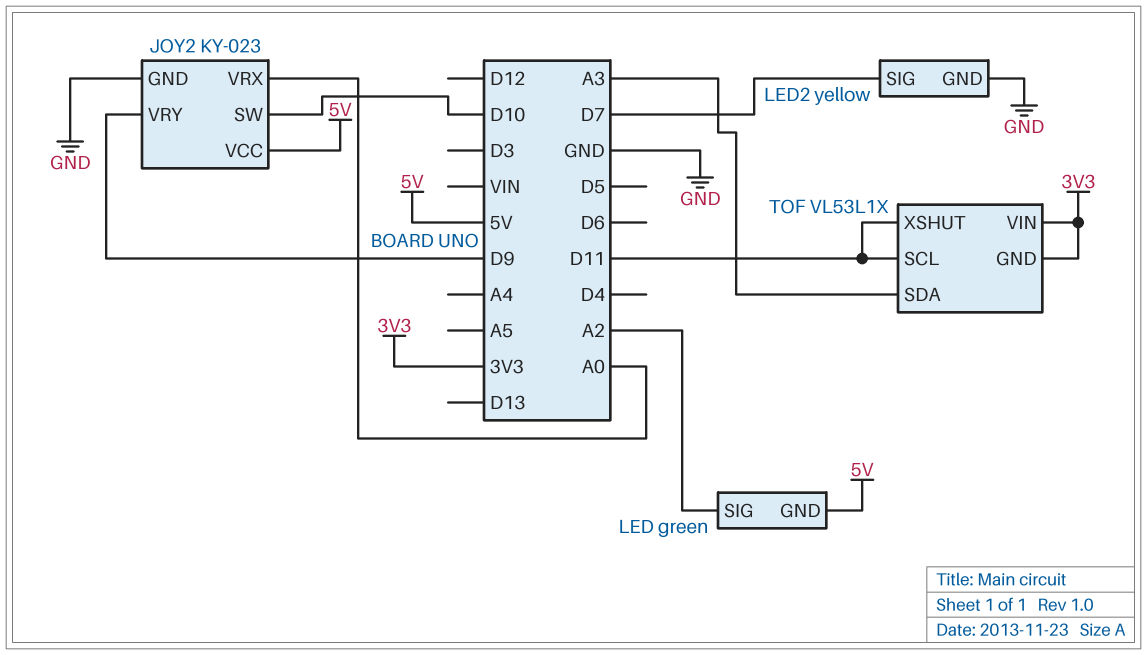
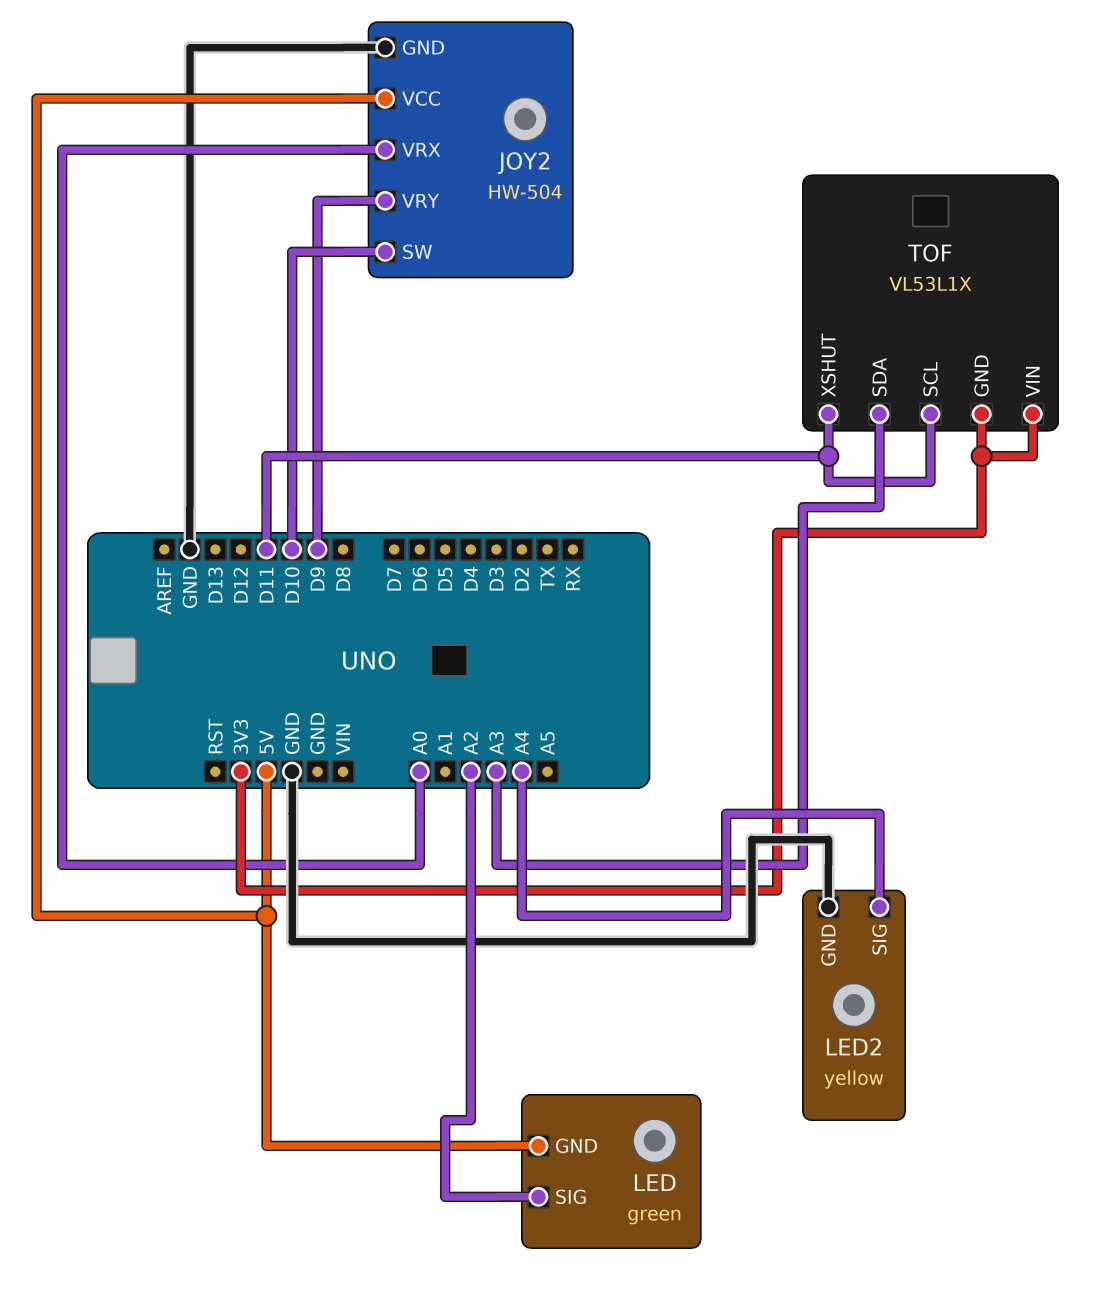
JOY2: KY-023 -> HW-504
LED2 pin SIG: D7 -> A4

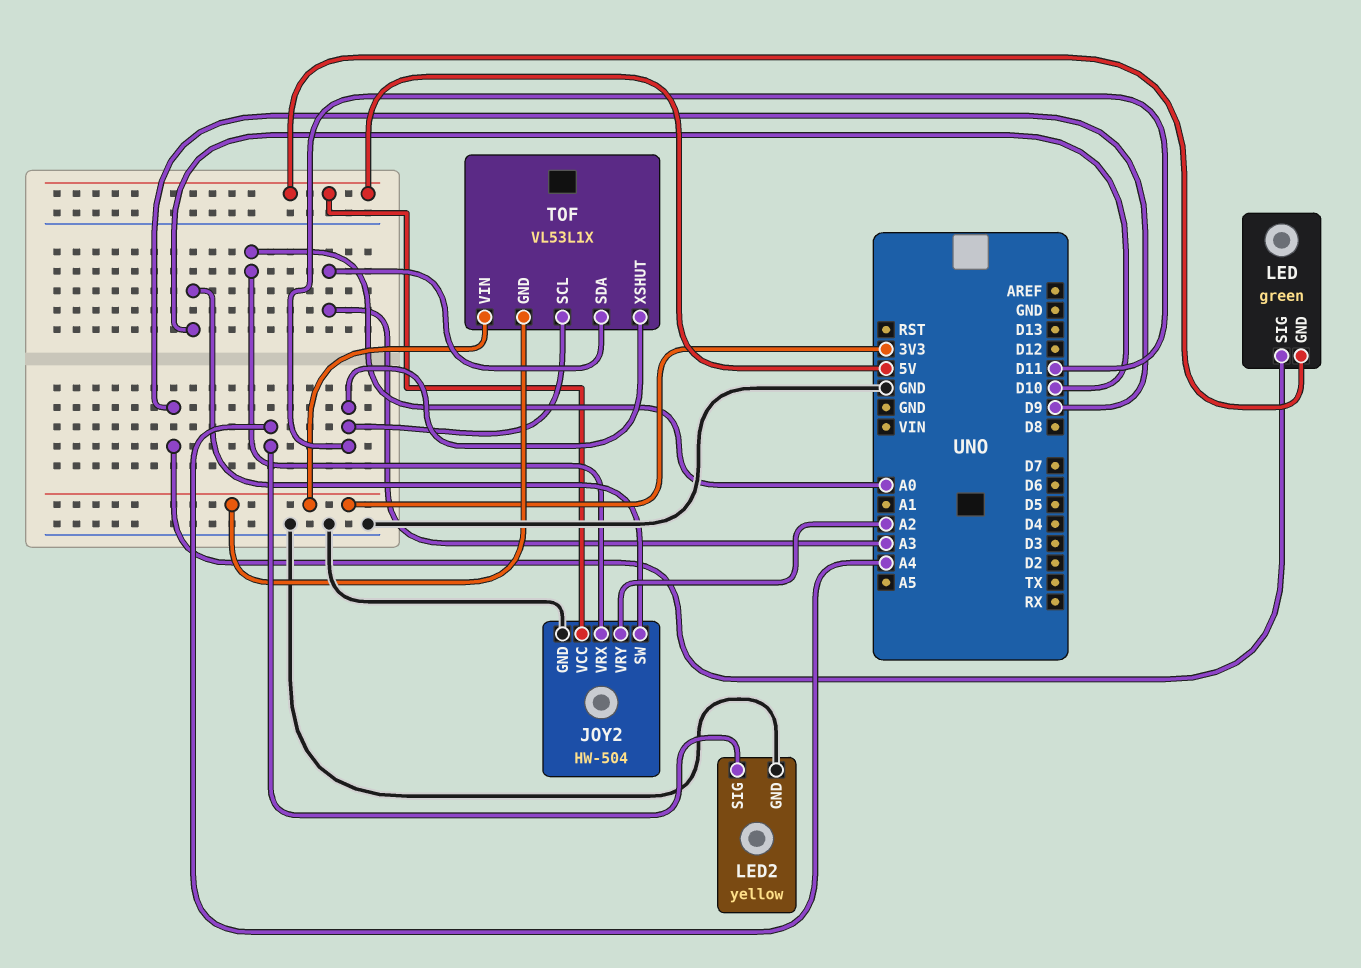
JOY2 pin VRY: D9 -> A2
LED pin SIG: A2 -> D9

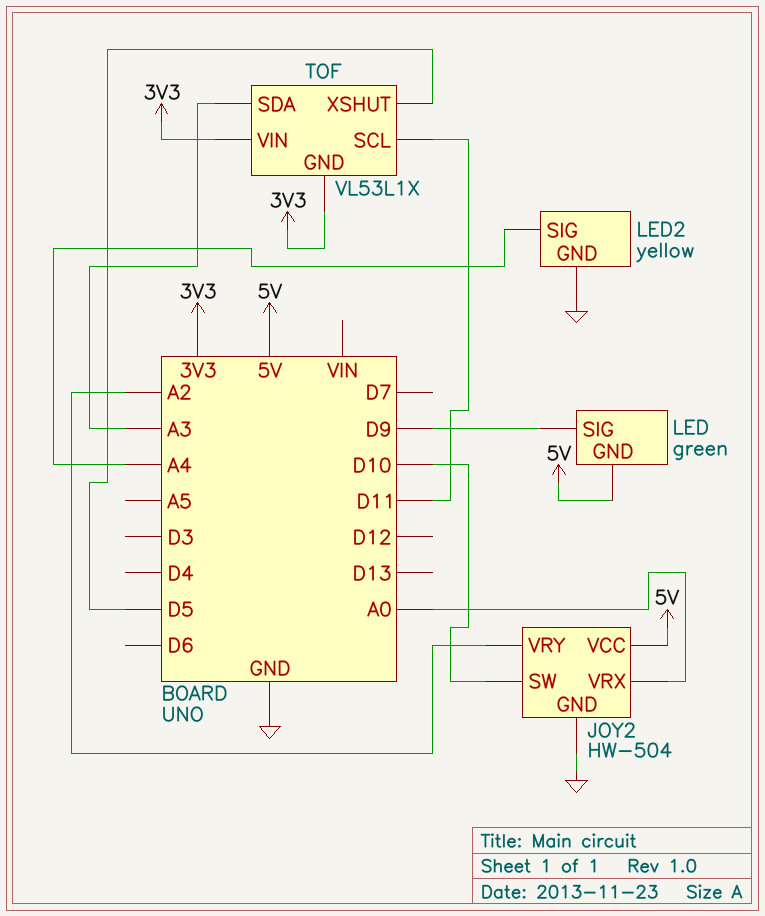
TOF pin XSHUT: D11 -> D5

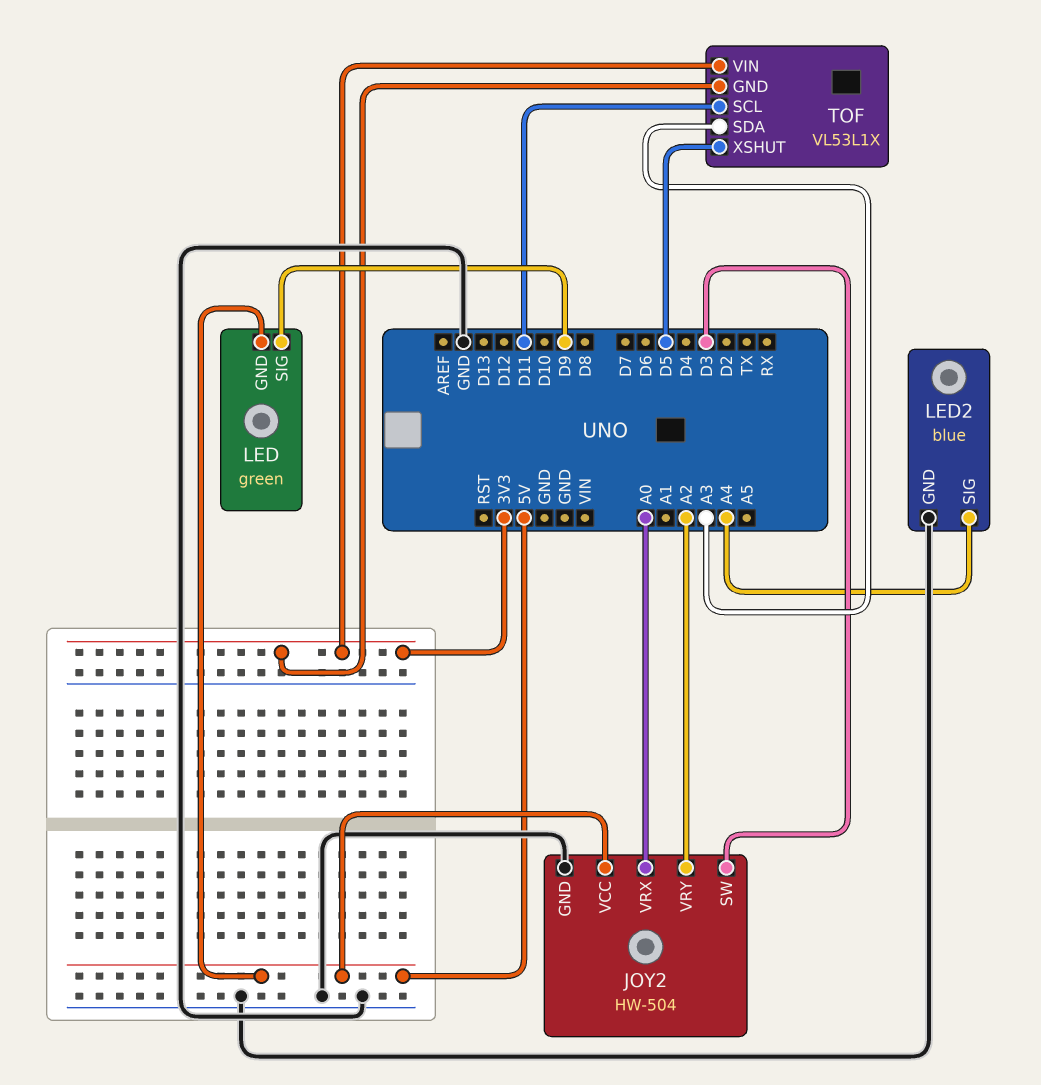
JOY2 pin SW: D10 -> D3
LED2: yellow -> blue

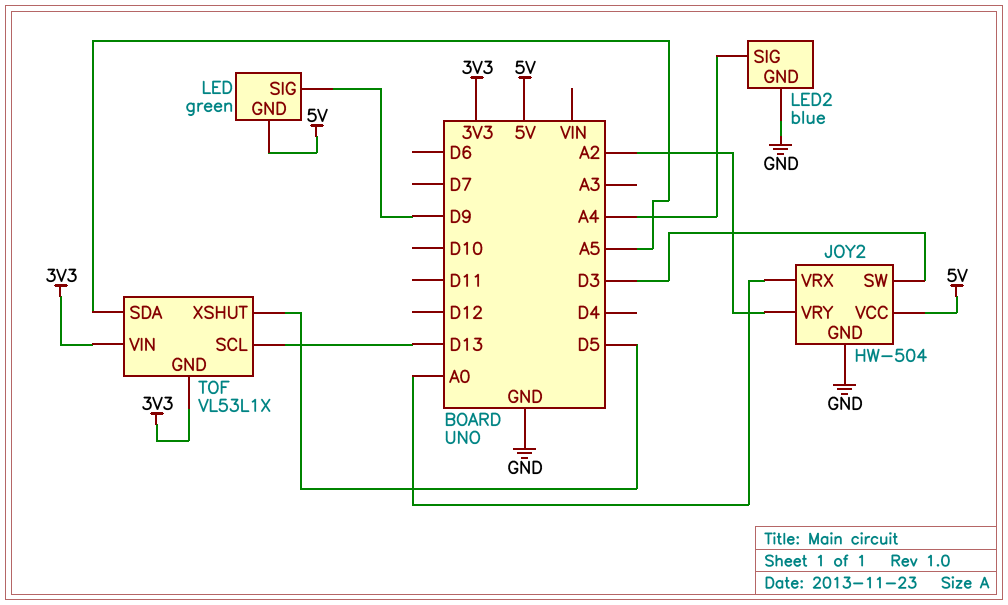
TOF pin SCL: D11 -> D13
TOF pin SDA: A3 -> A5

